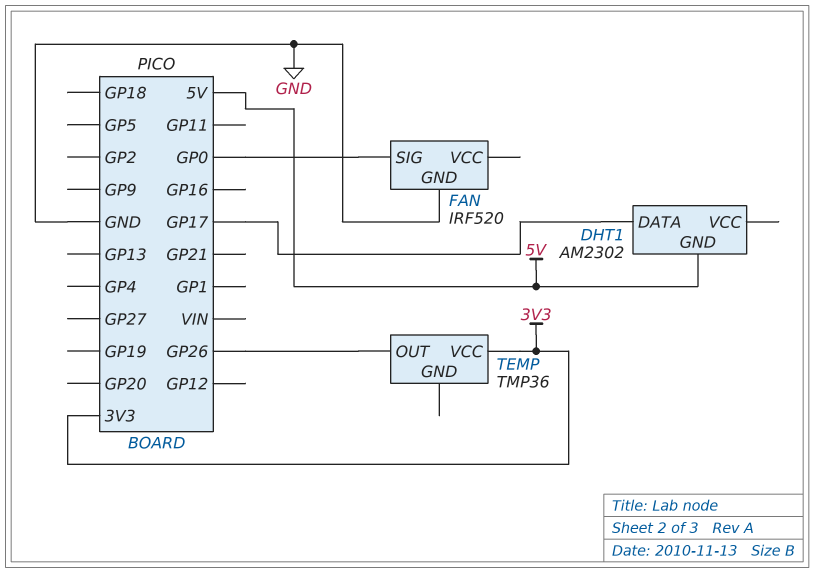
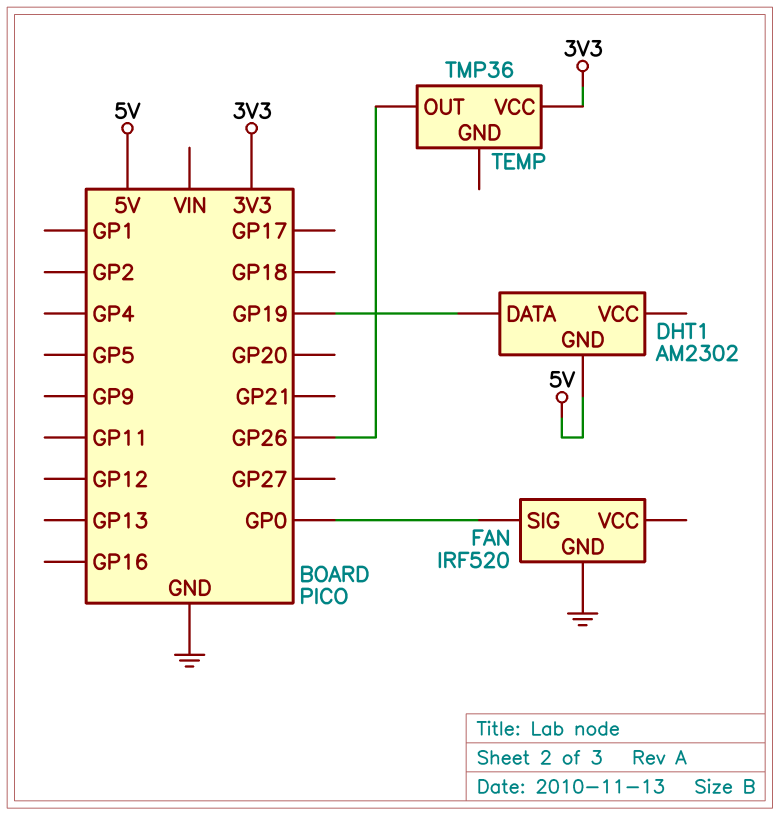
DHT1 pin DATA: GP17 -> GP19

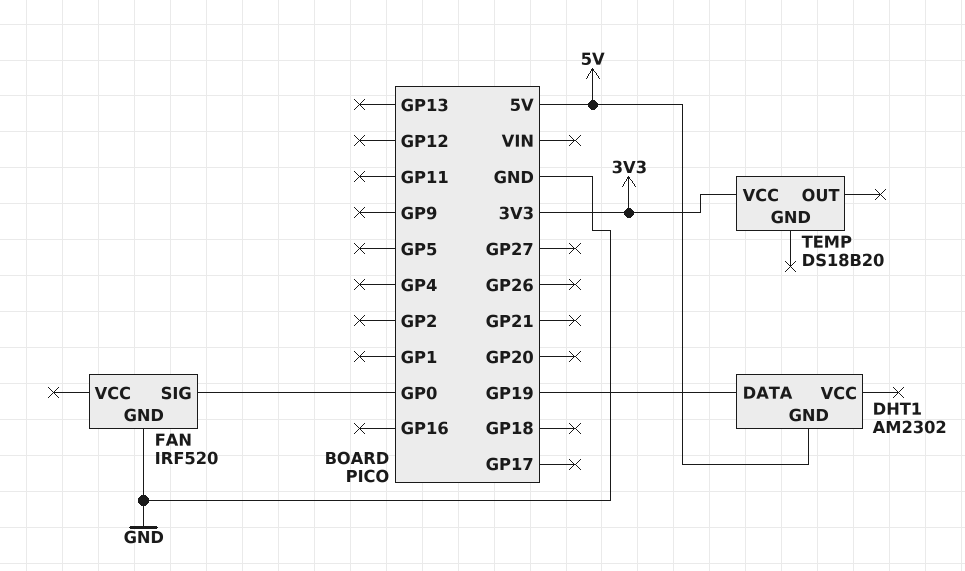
TEMP: TMP36 -> DS18B20
TEMP pin OUT: GP26 -> none

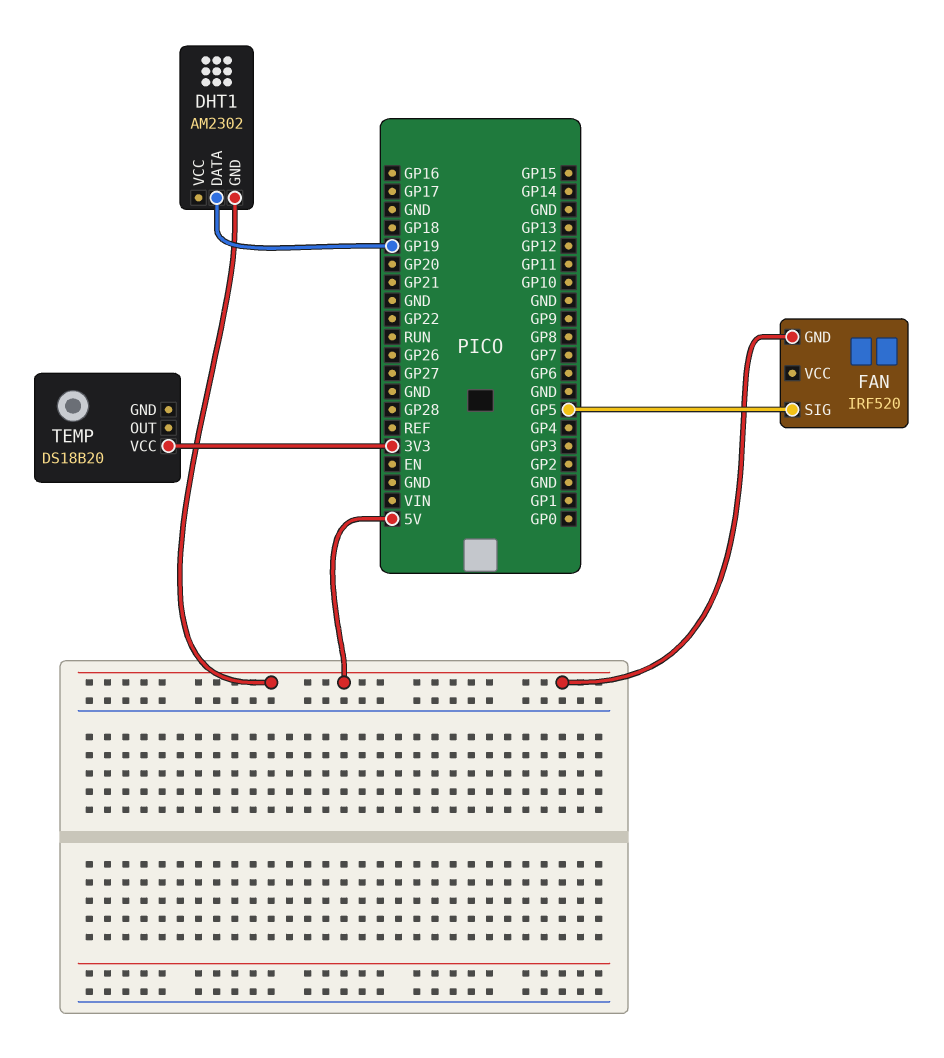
FAN pin GND: GND -> 5V
FAN pin SIG: GP0 -> GP5

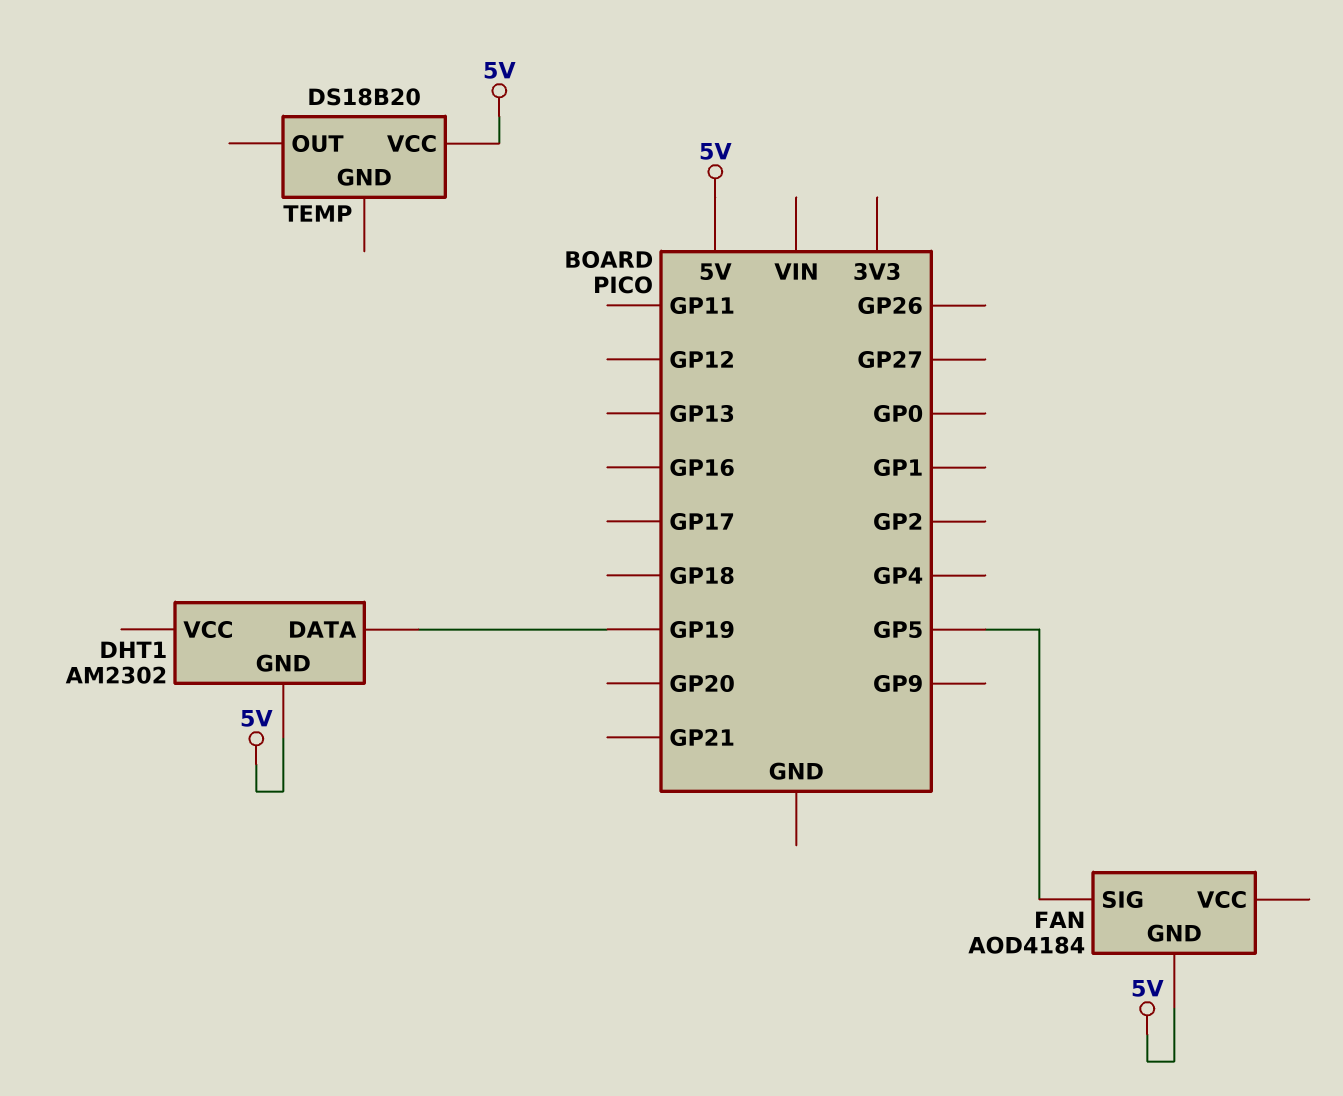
FAN: IRF520 -> AOD4184
TEMP pin VCC: 3V3 -> 5V

